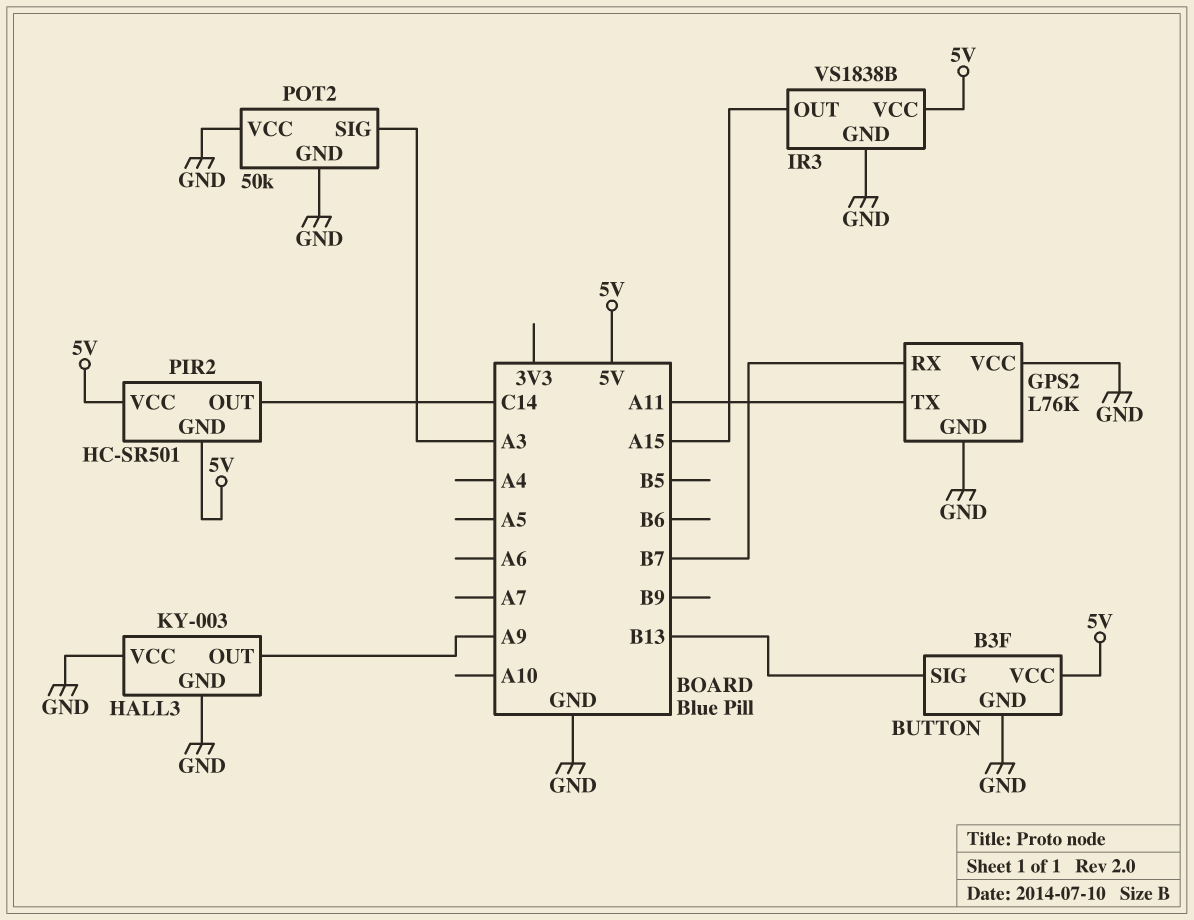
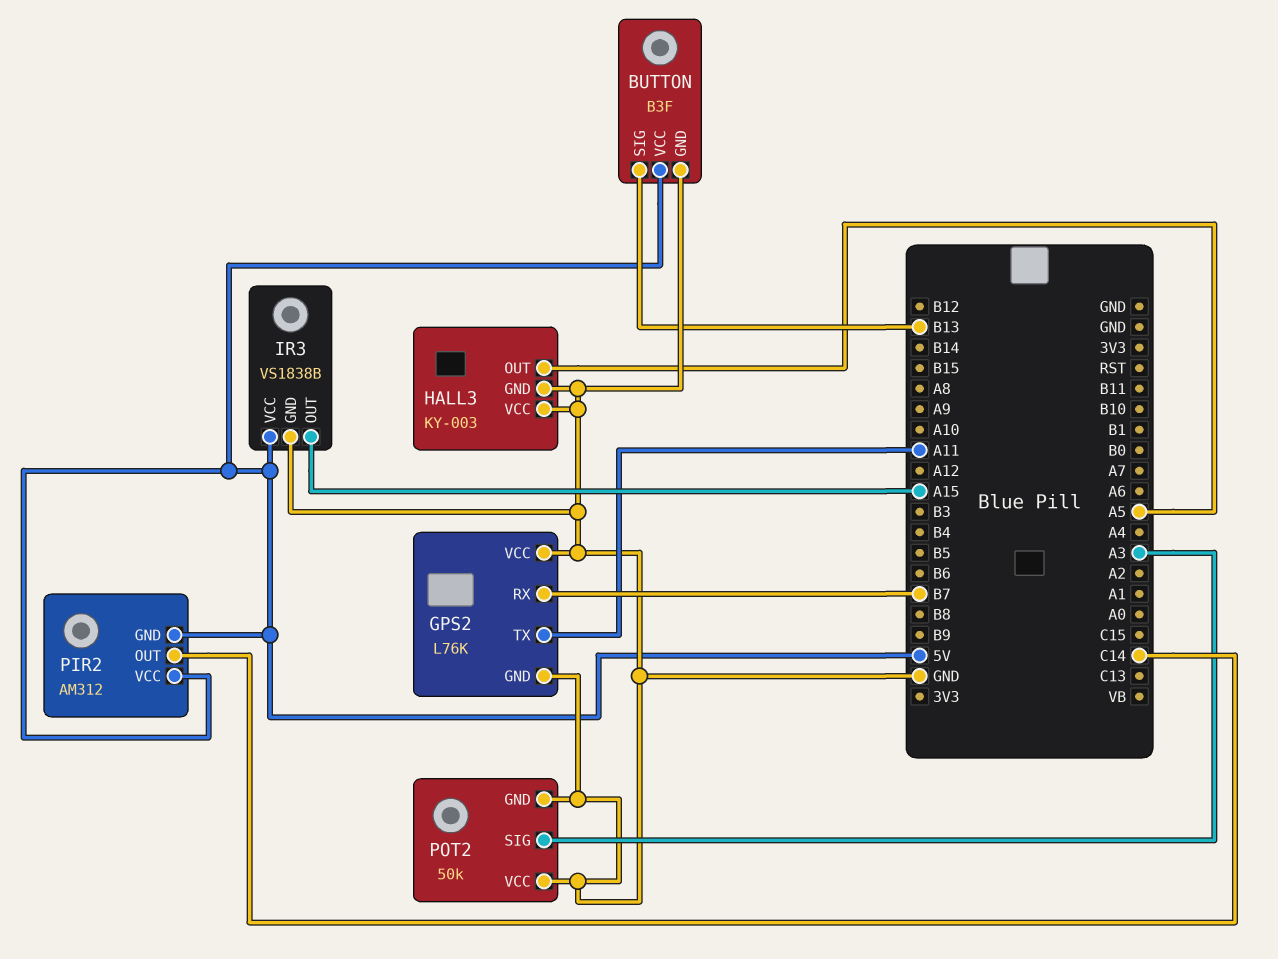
HALL3 pin OUT: A9 -> A5
PIR2: HC-SR501 -> AM312

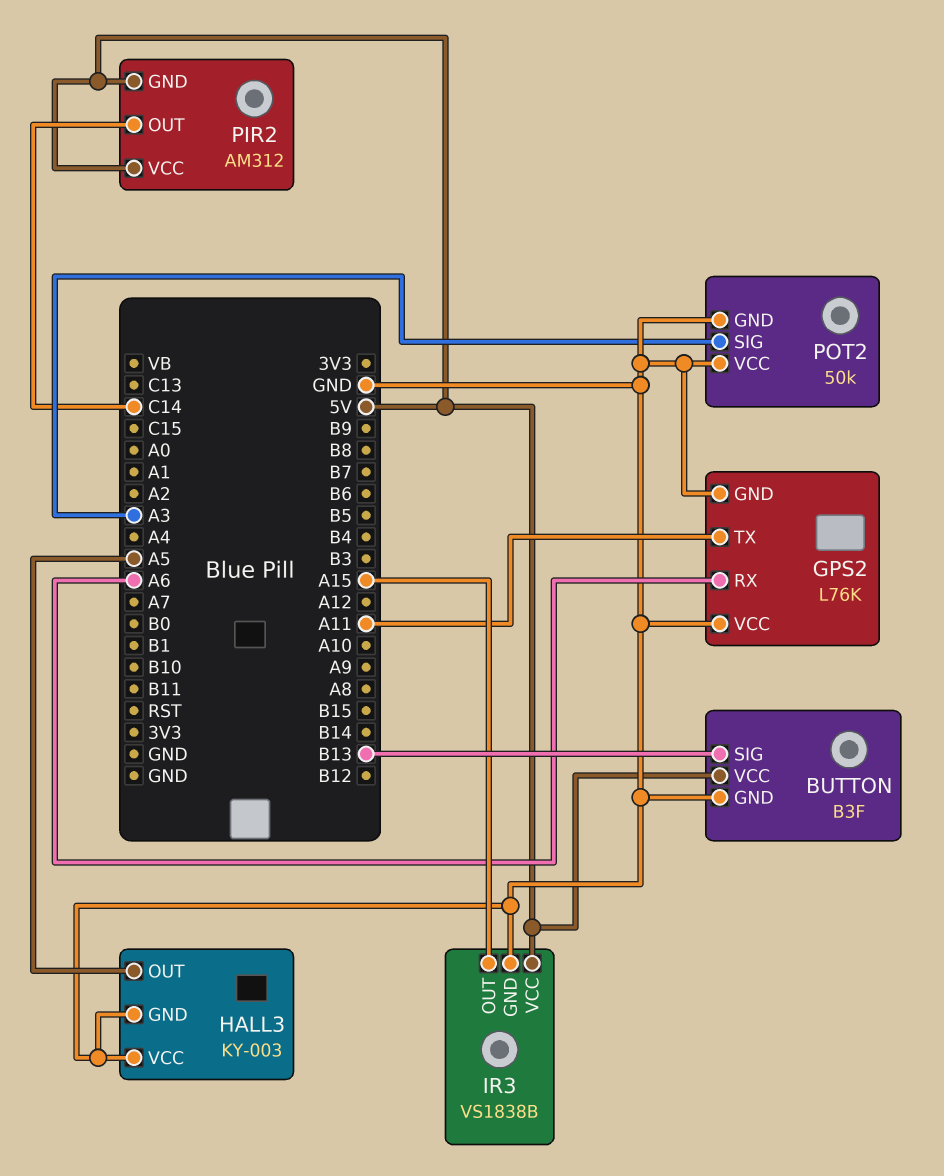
GPS2 pin RX: B7 -> A6

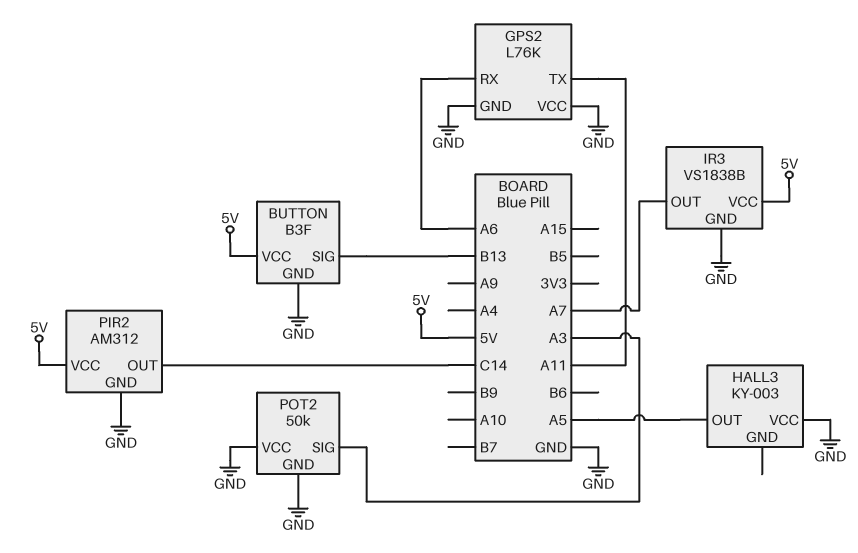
HALL3 pin GND: GND -> none
IR3 pin OUT: A15 -> A7
PIR2 pin GND: 5V -> GND

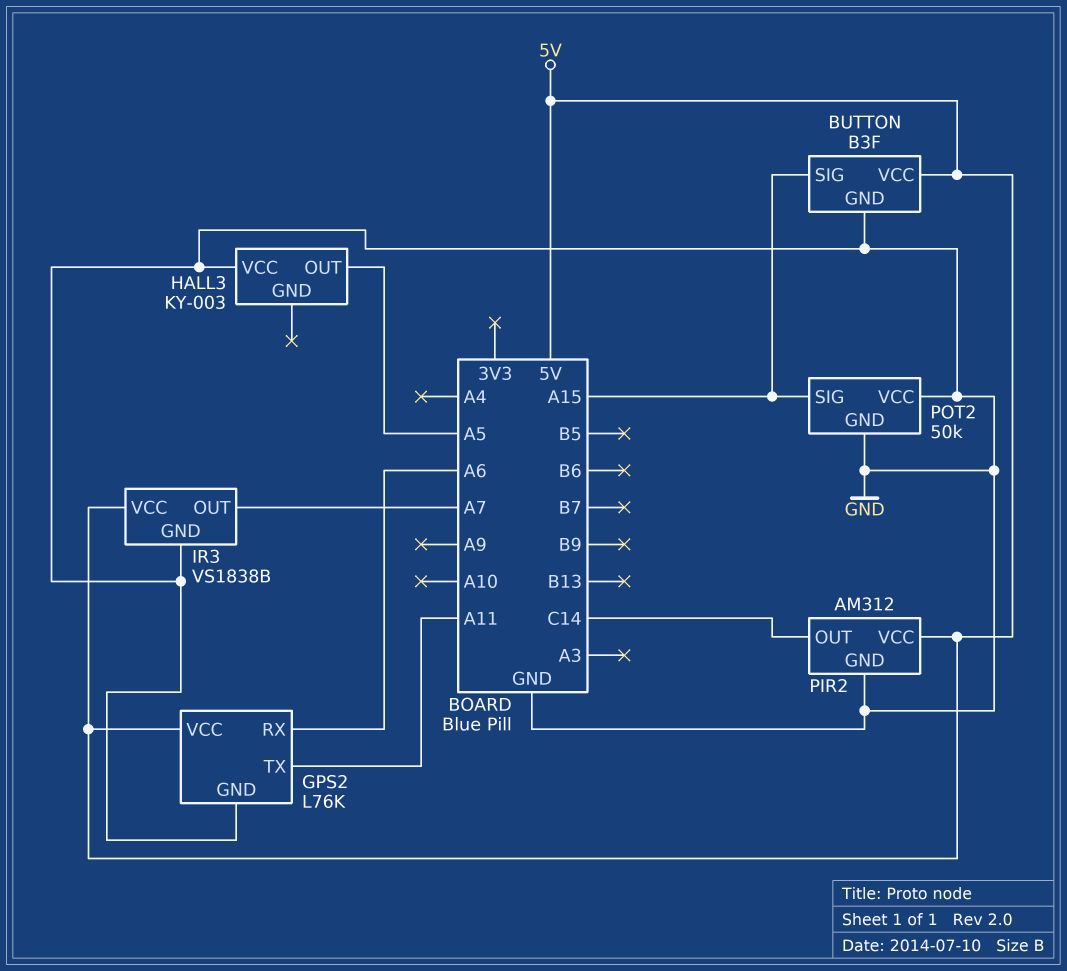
BUTTON pin SIG: B13 -> A15
GPS2 pin VCC: GND -> 5V
POT2 pin SIG: A3 -> A15

